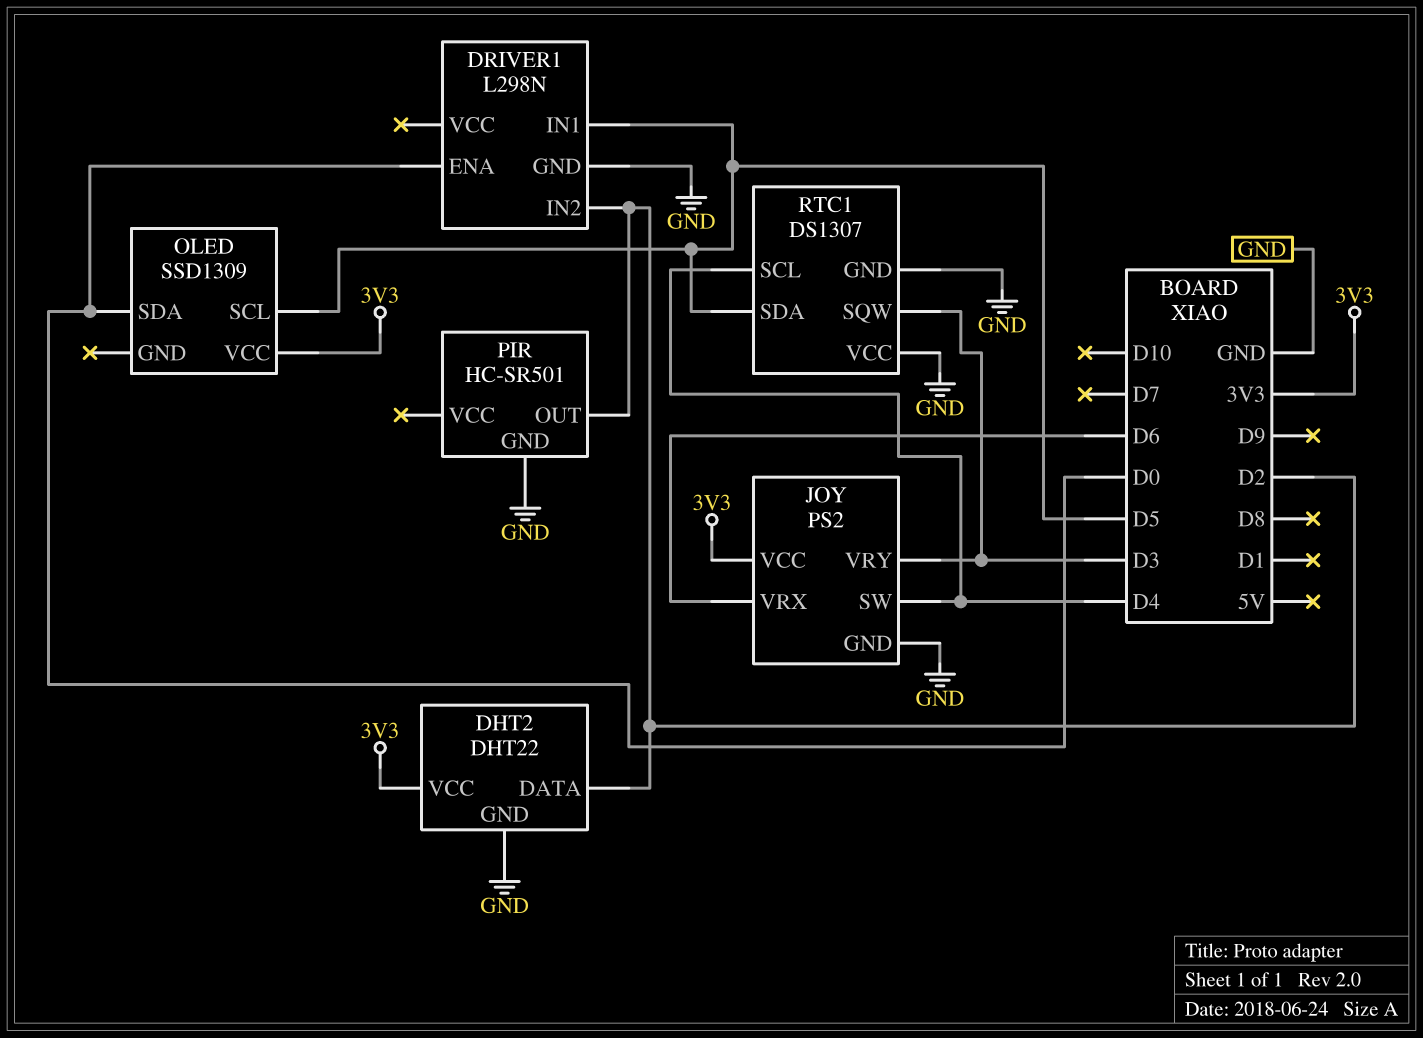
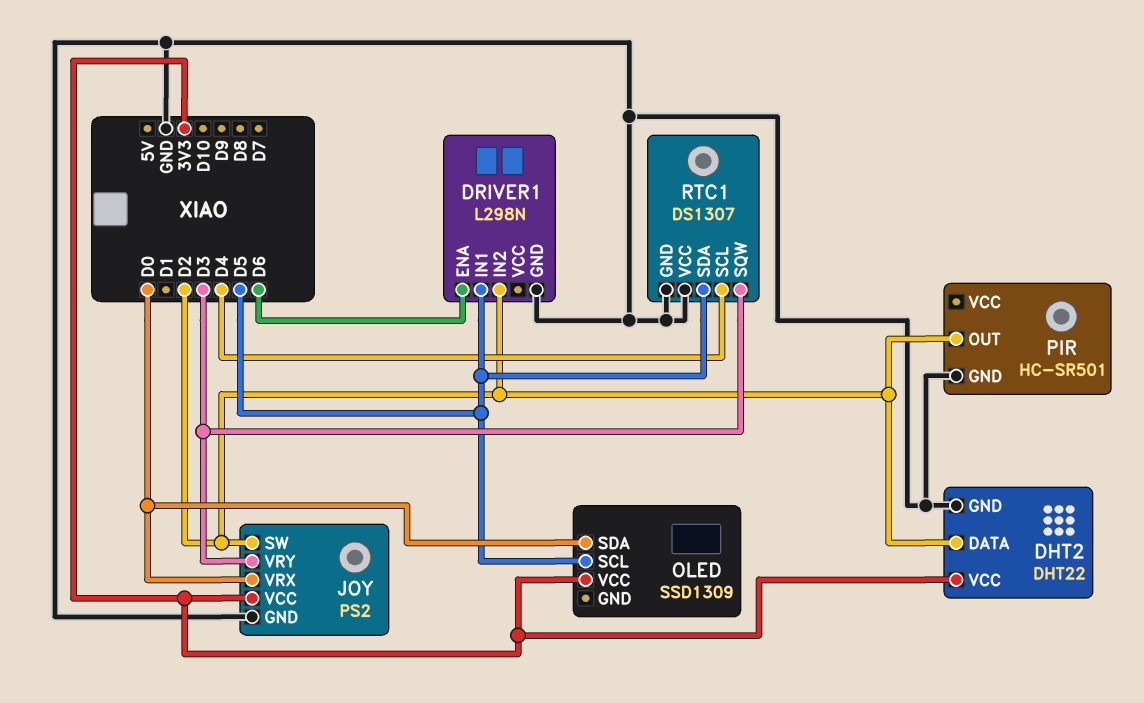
DRIVER1 pin ENA: D0 -> D6
JOY pin SW: D4 -> D2
JOY pin VRX: D6 -> D0

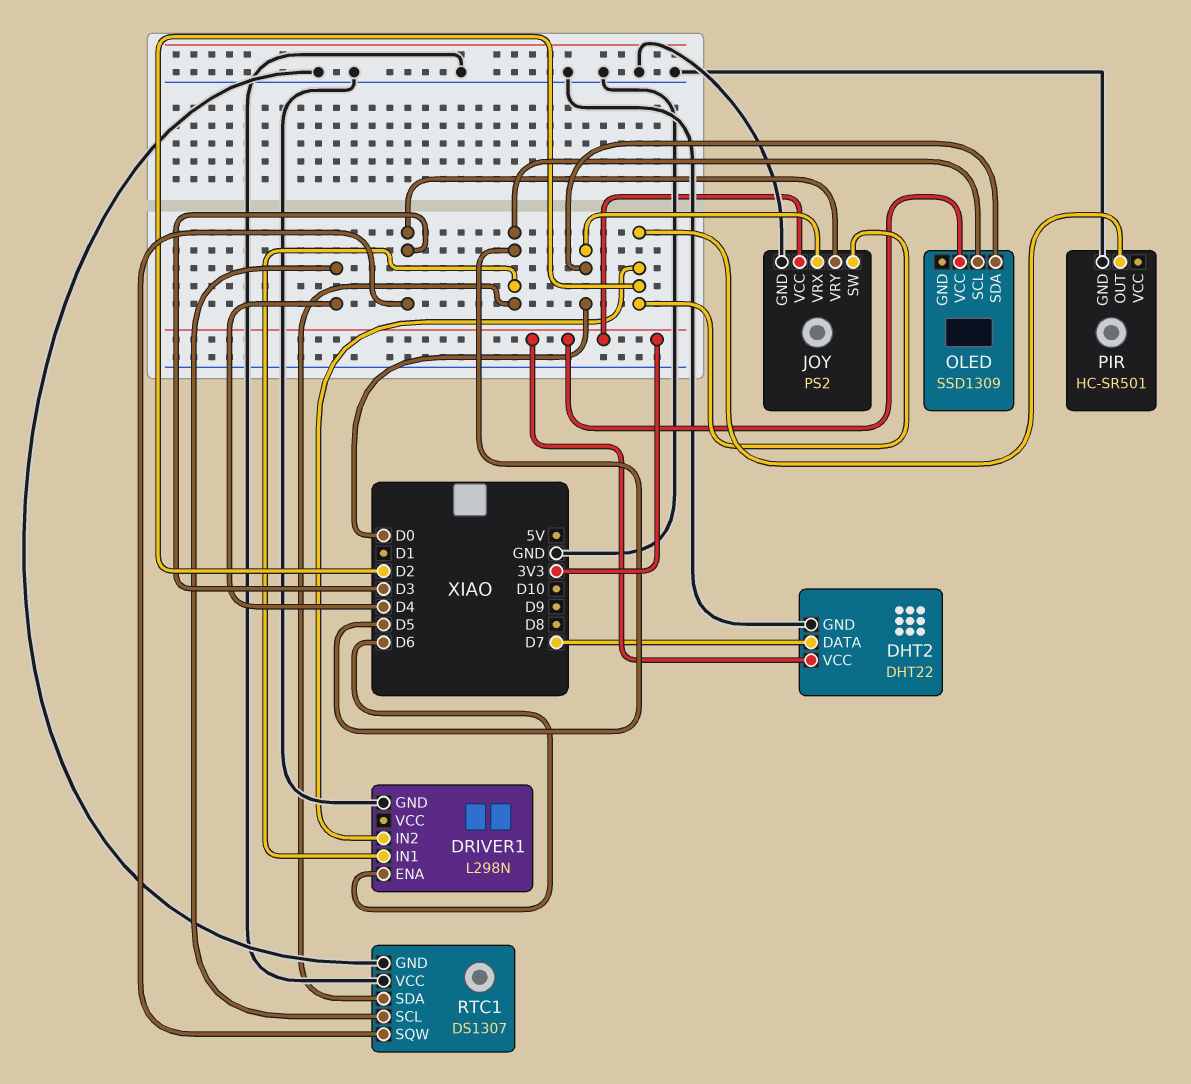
DHT2 pin DATA: D2 -> D7

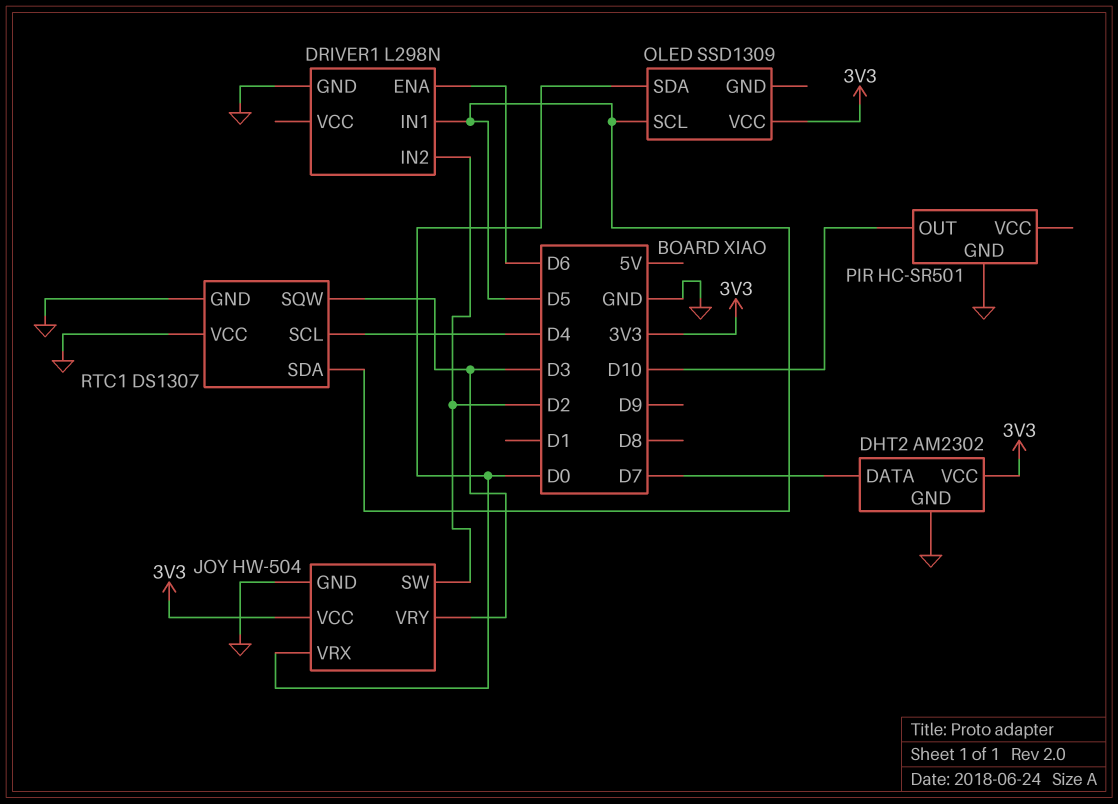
DHT2: DHT22 -> AM2302
JOY: PS2 -> HW-504
PIR pin OUT: D2 -> D10

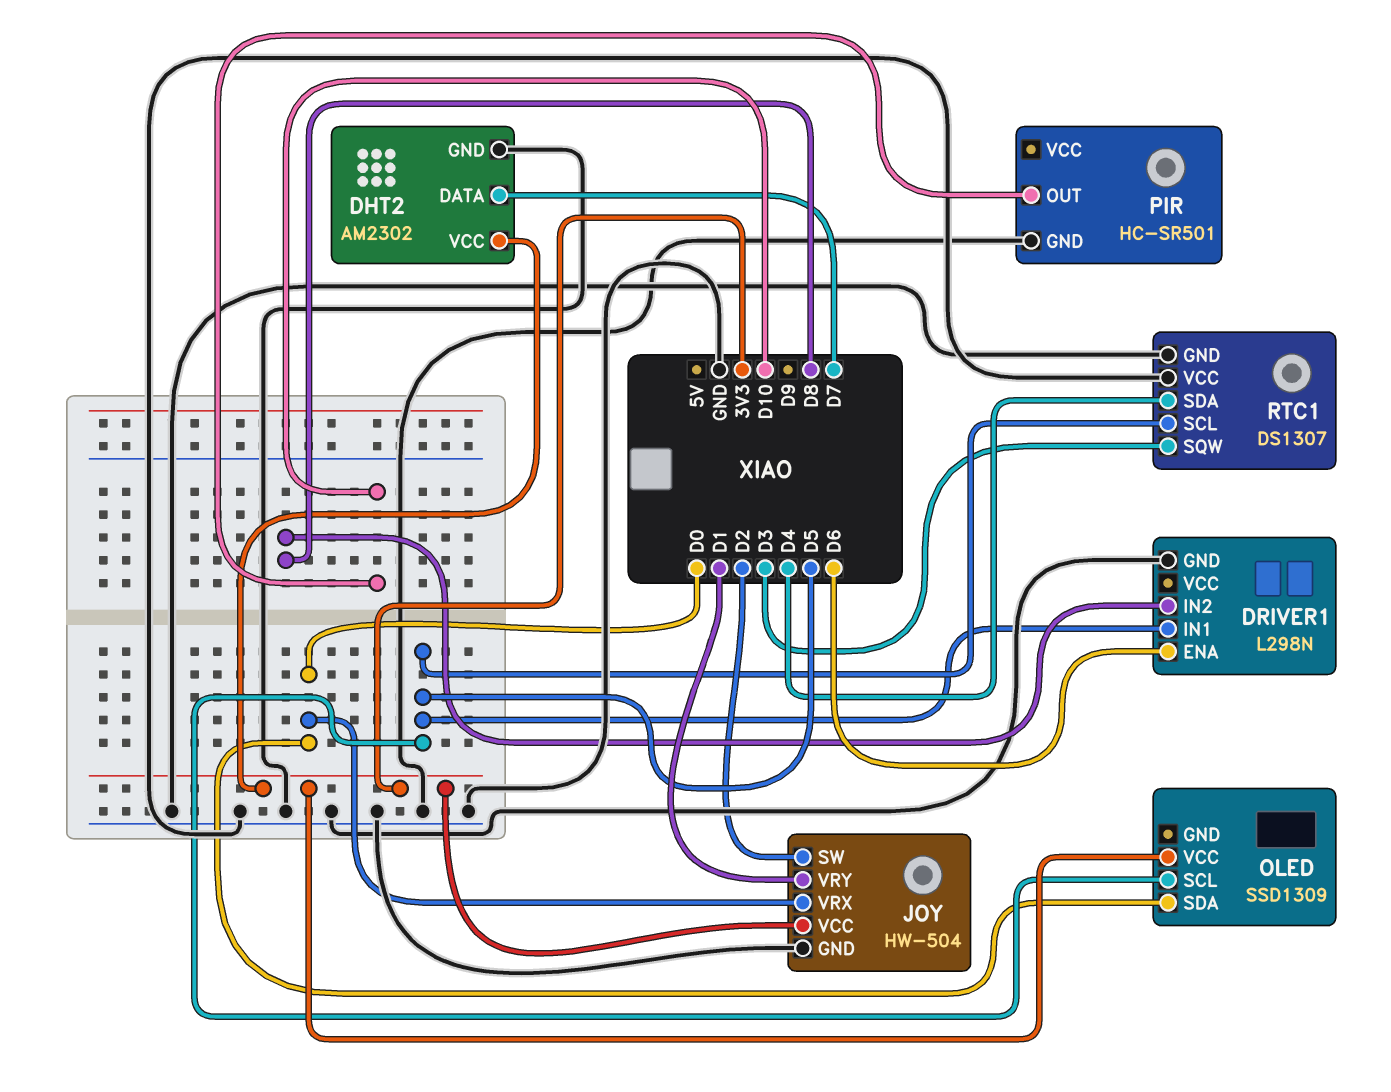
DRIVER1 pin IN2: D2 -> D8
JOY pin VRY: D3 -> D1
RTC1 pin SCL: D4 -> D5
RTC1 pin SDA: D5 -> D4

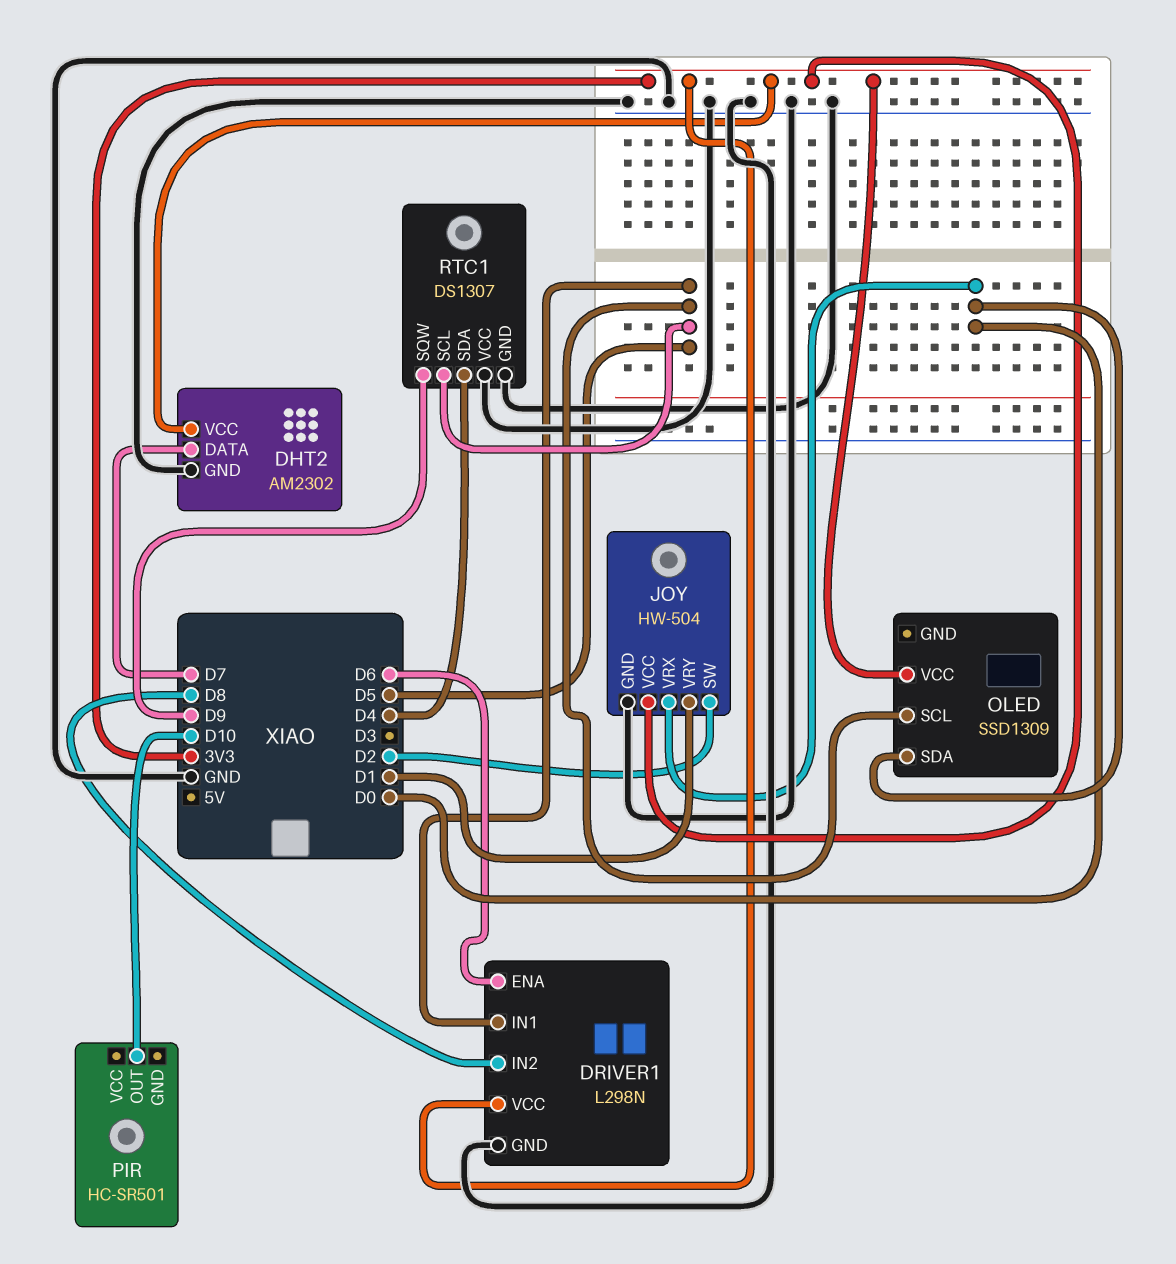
DRIVER1 pin VCC: none -> 3V3
PIR pin GND: GND -> none
RTC1 pin SQW: D3 -> D9

